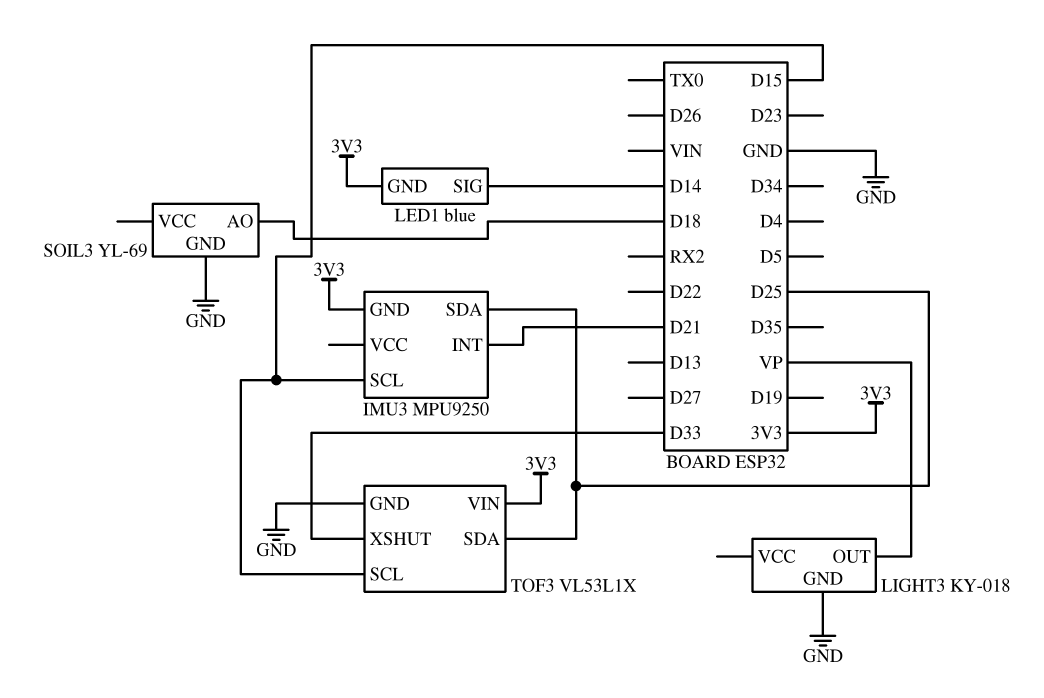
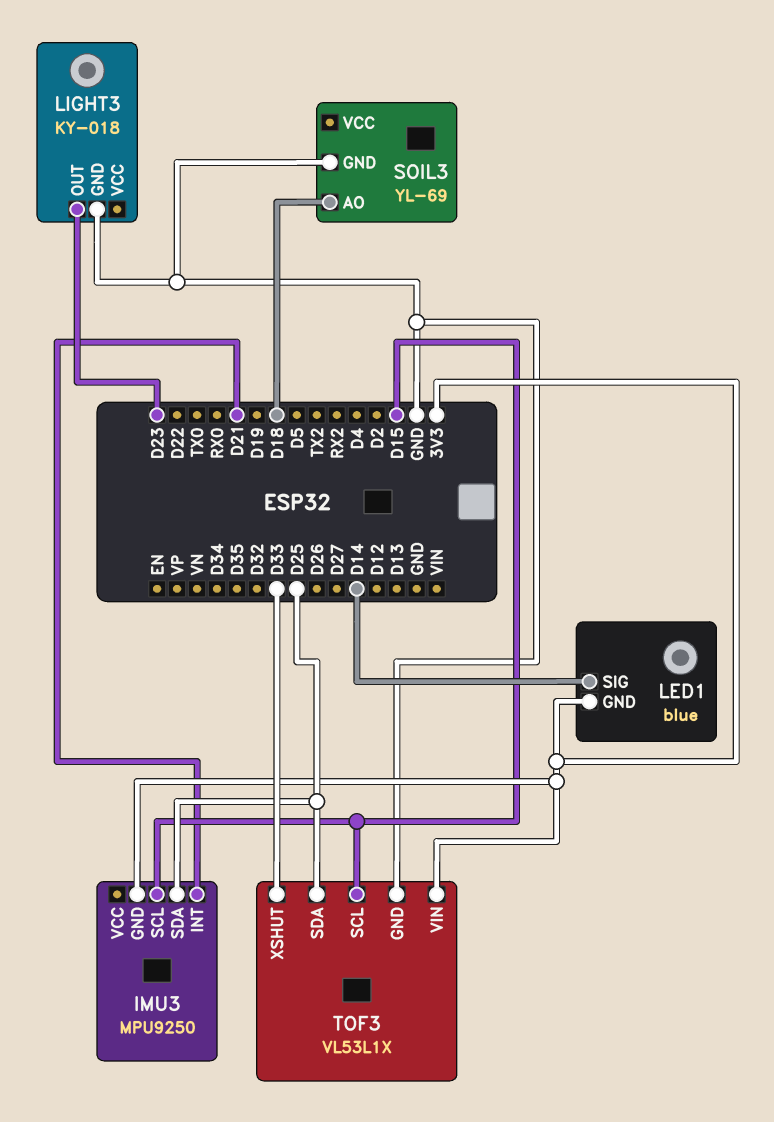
LIGHT3 pin OUT: VP -> D23

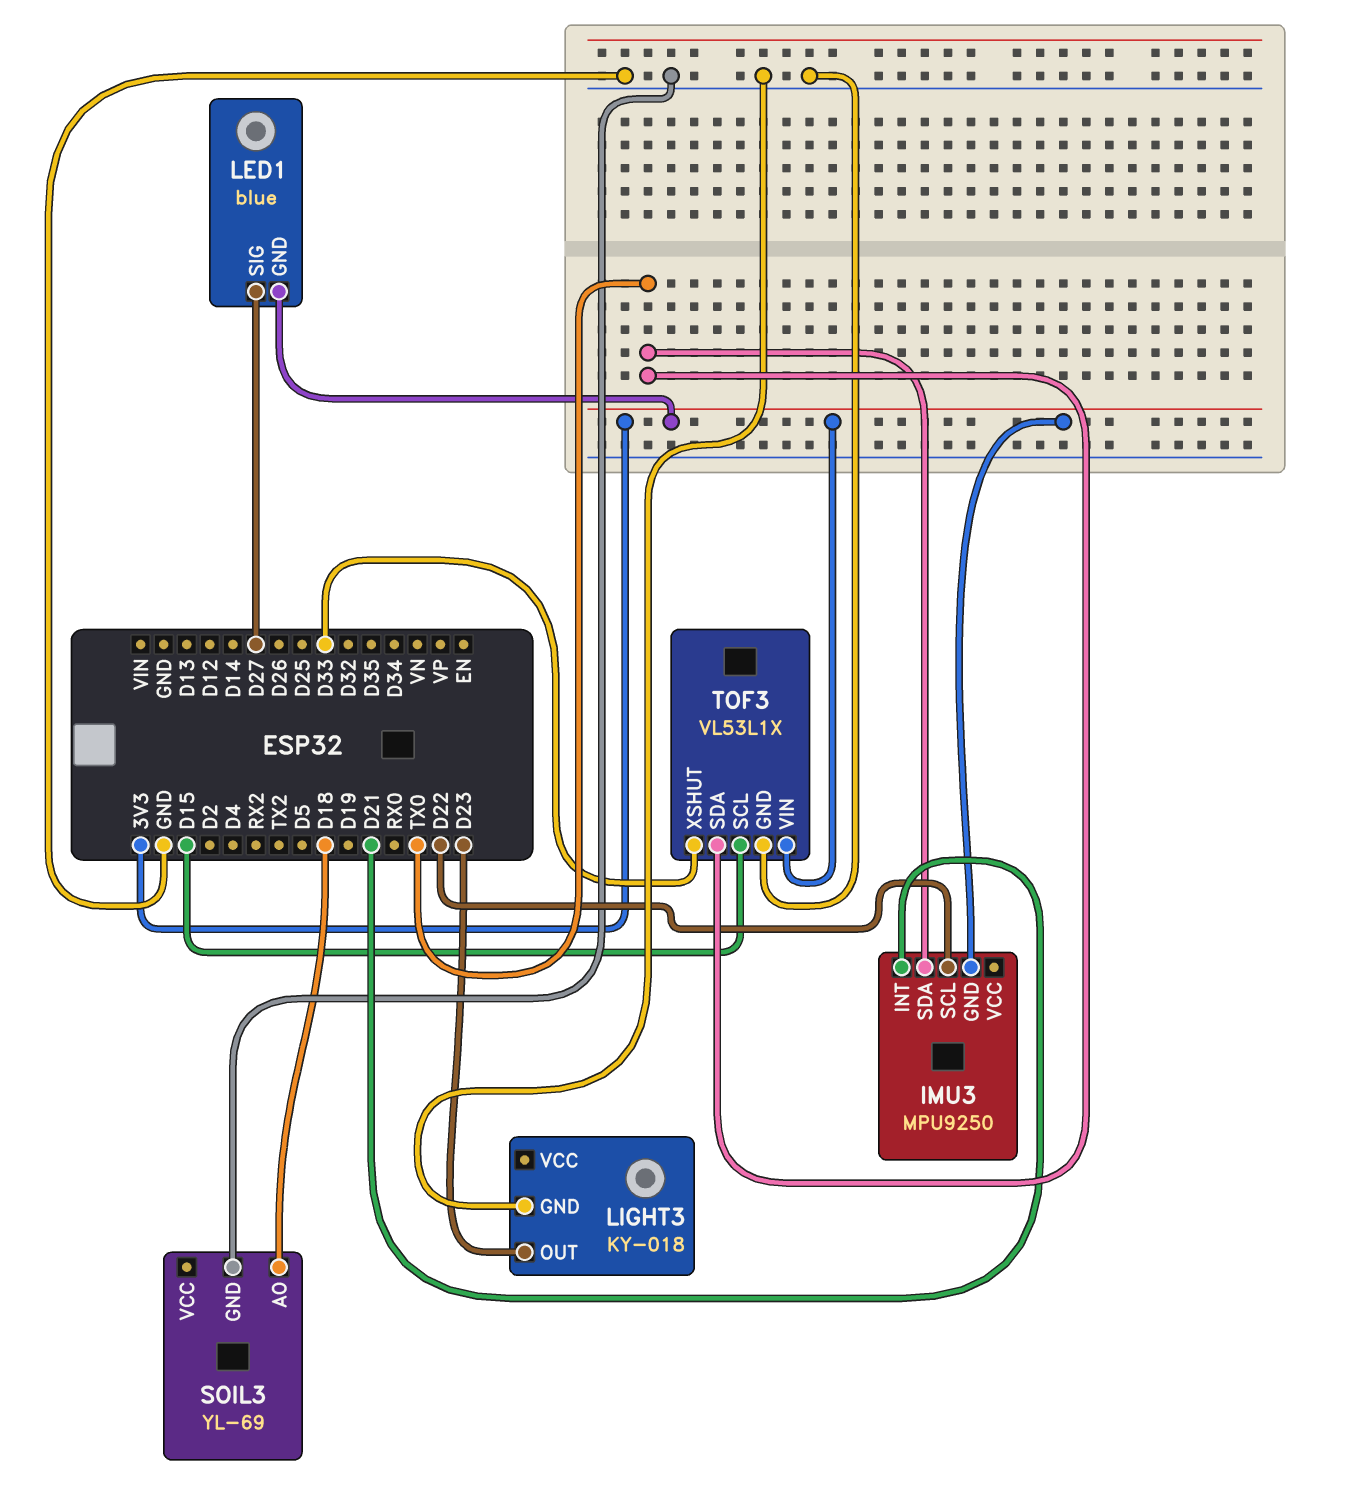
IMU3 pin SCL: D15 -> D22
IMU3 pin SDA: D25 -> TX0
LED1 pin SIG: D14 -> D27
TOF3 pin SDA: D25 -> TX0

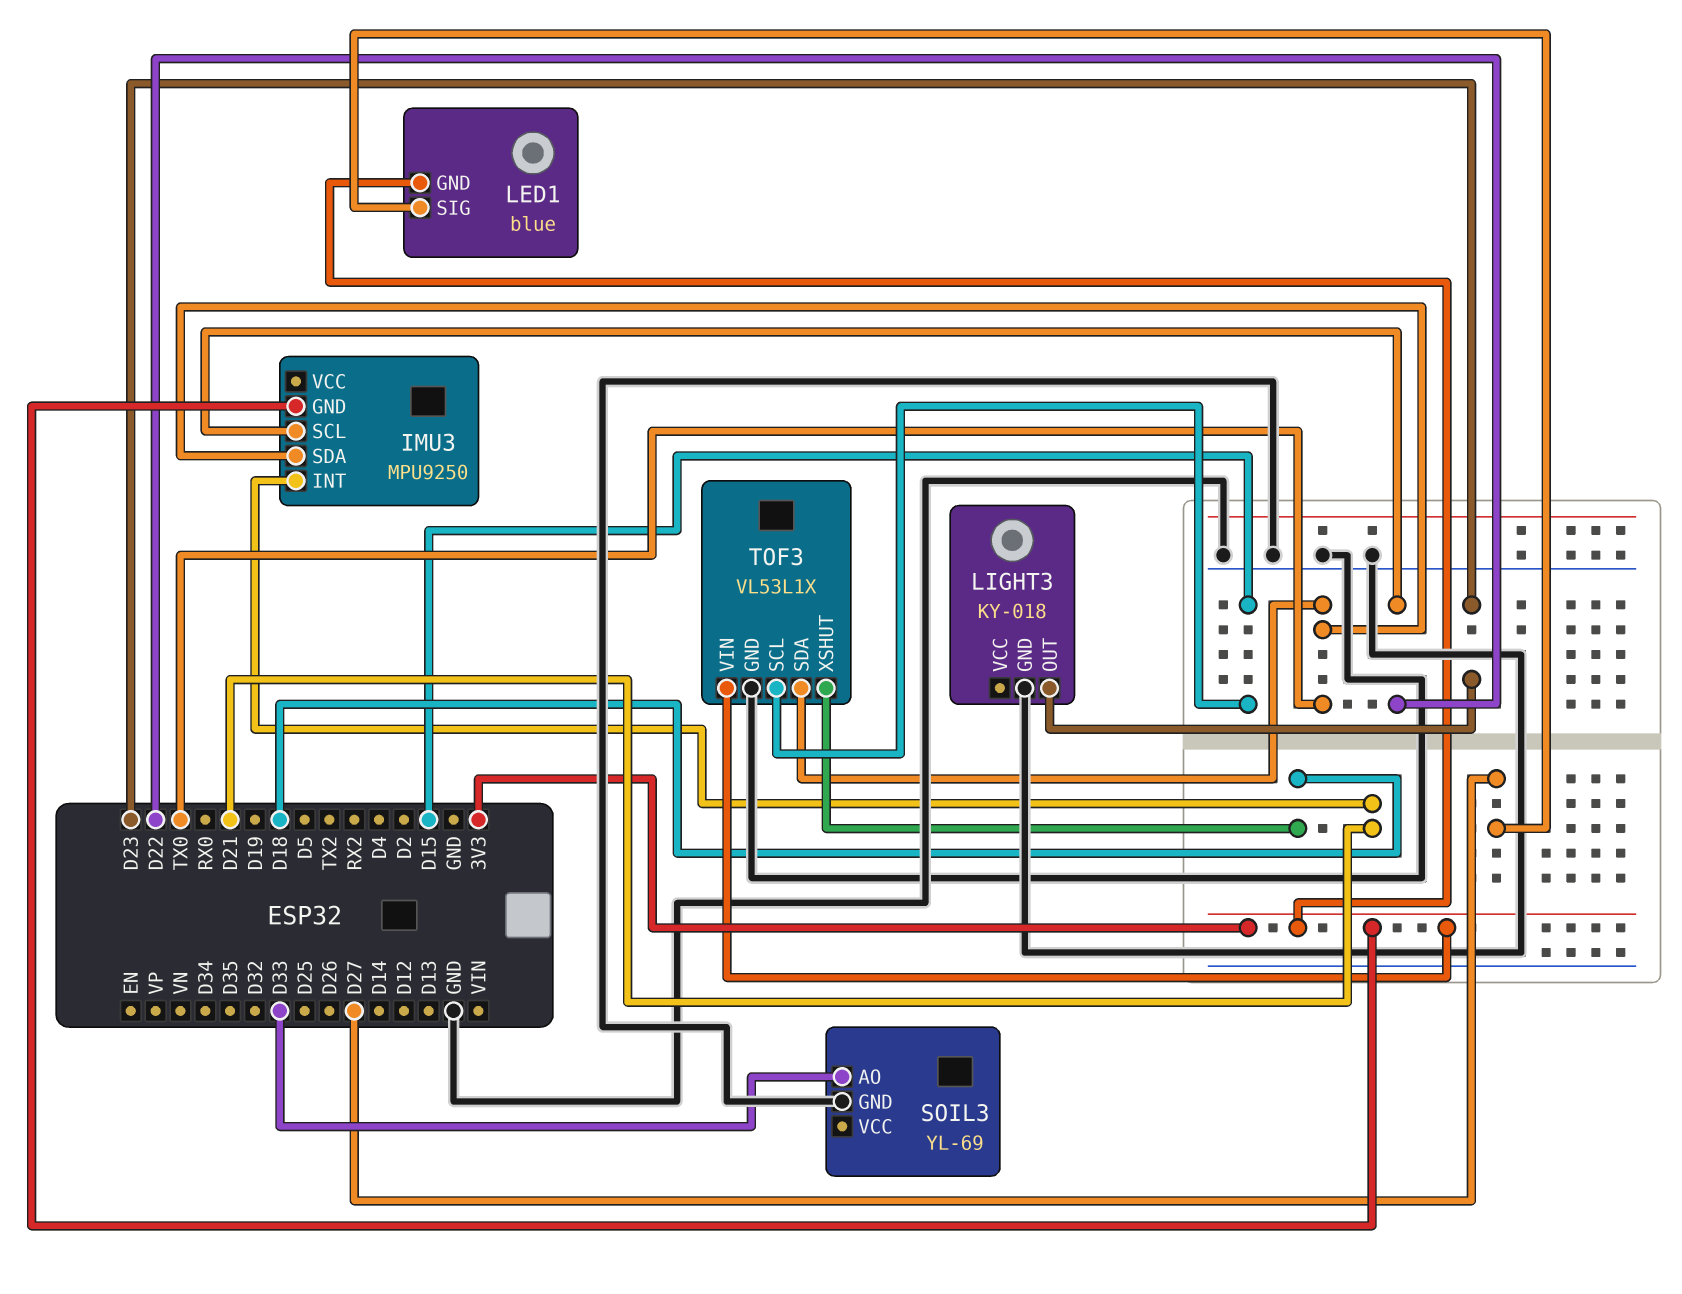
SOIL3 pin AO: D18 -> D33
TOF3 pin XSHUT: D33 -> D18

